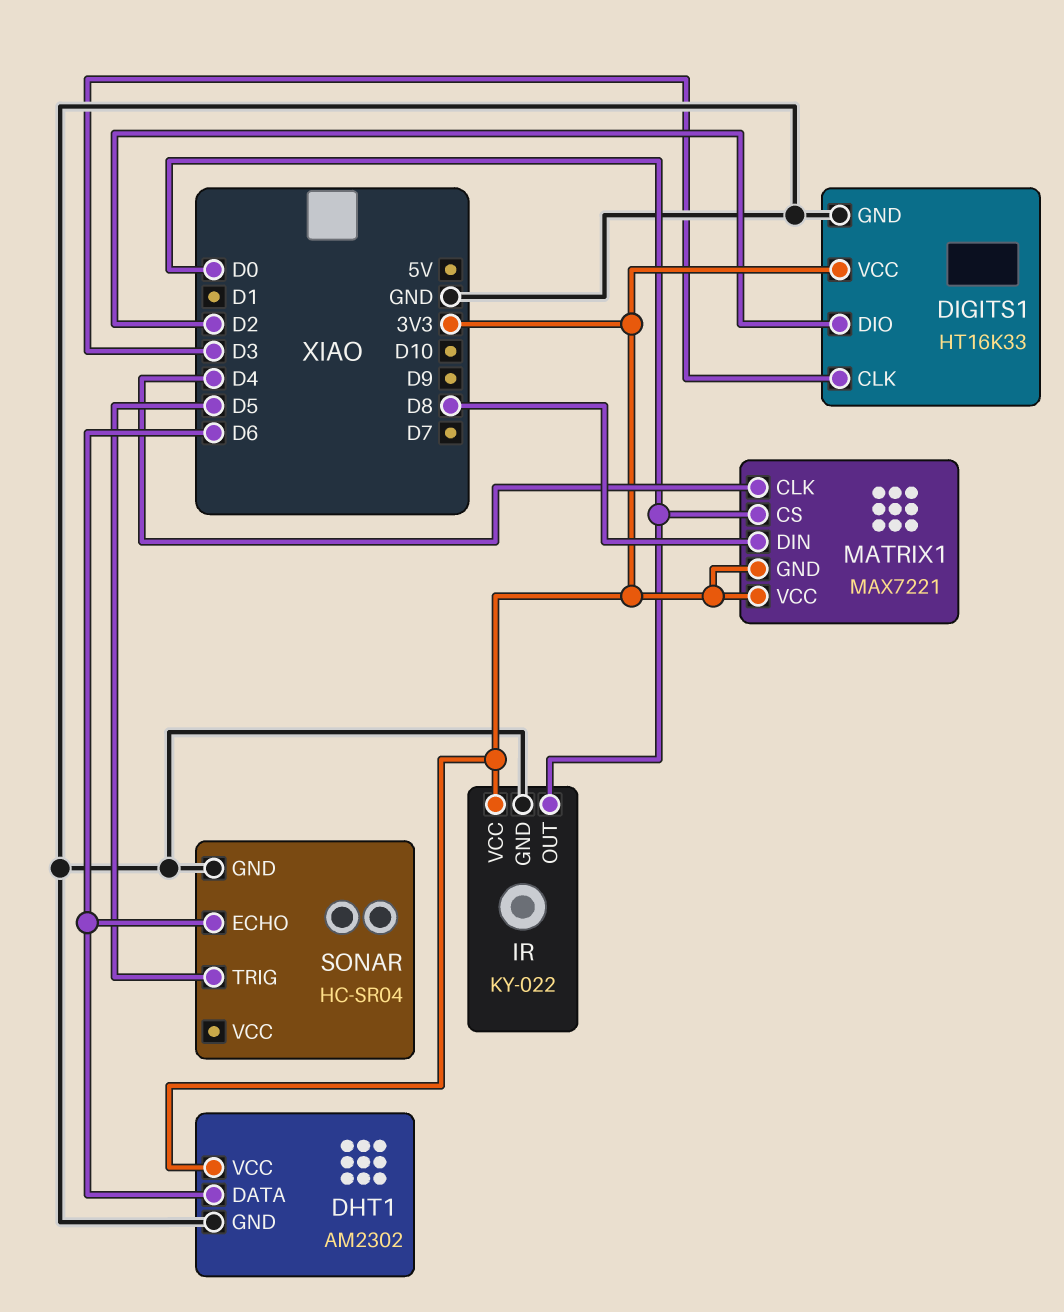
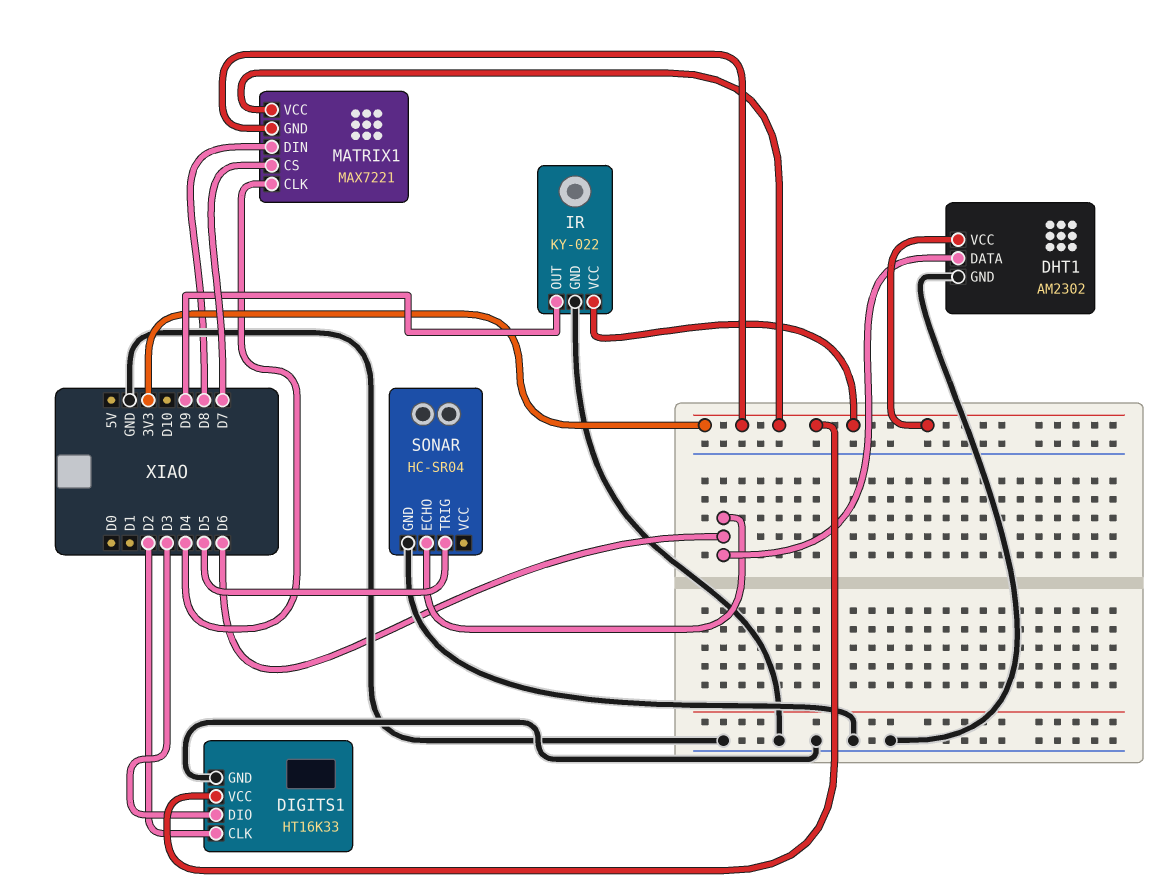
DIGITS1 pin CLK: D3 -> D2
DIGITS1 pin DIO: D2 -> D3
IR pin OUT: D0 -> D9
MATRIX1 pin CS: D0 -> D7

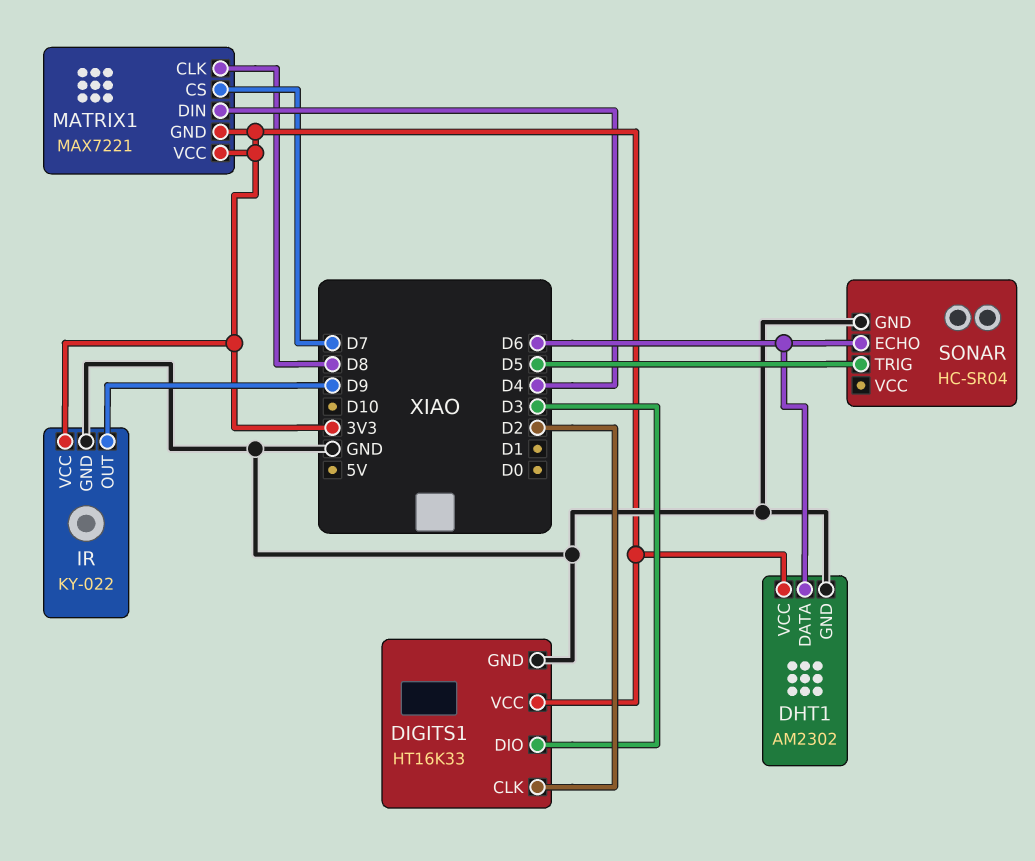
MATRIX1 pin CLK: D4 -> D8
MATRIX1 pin DIN: D8 -> D4

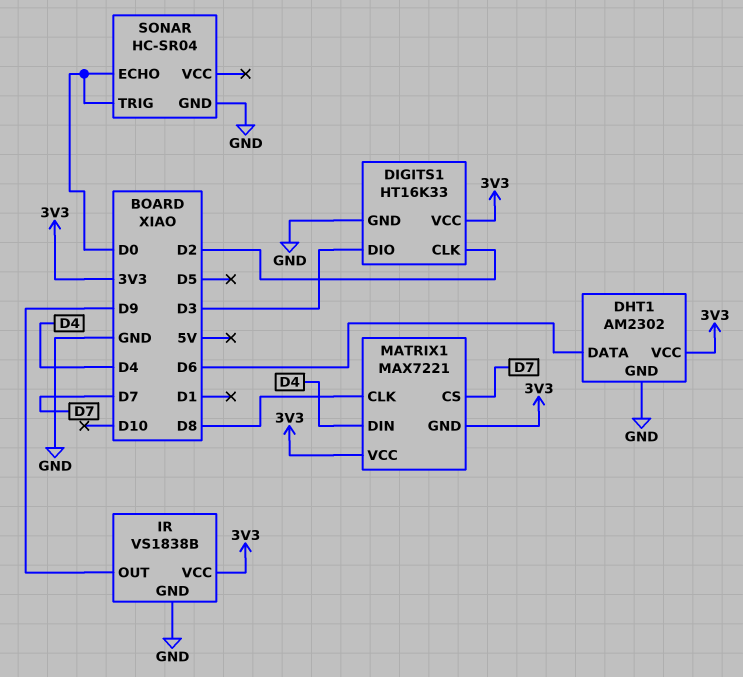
IR: KY-022 -> VS1838B
SONAR pin ECHO: D6 -> D0
SONAR pin TRIG: D5 -> D0

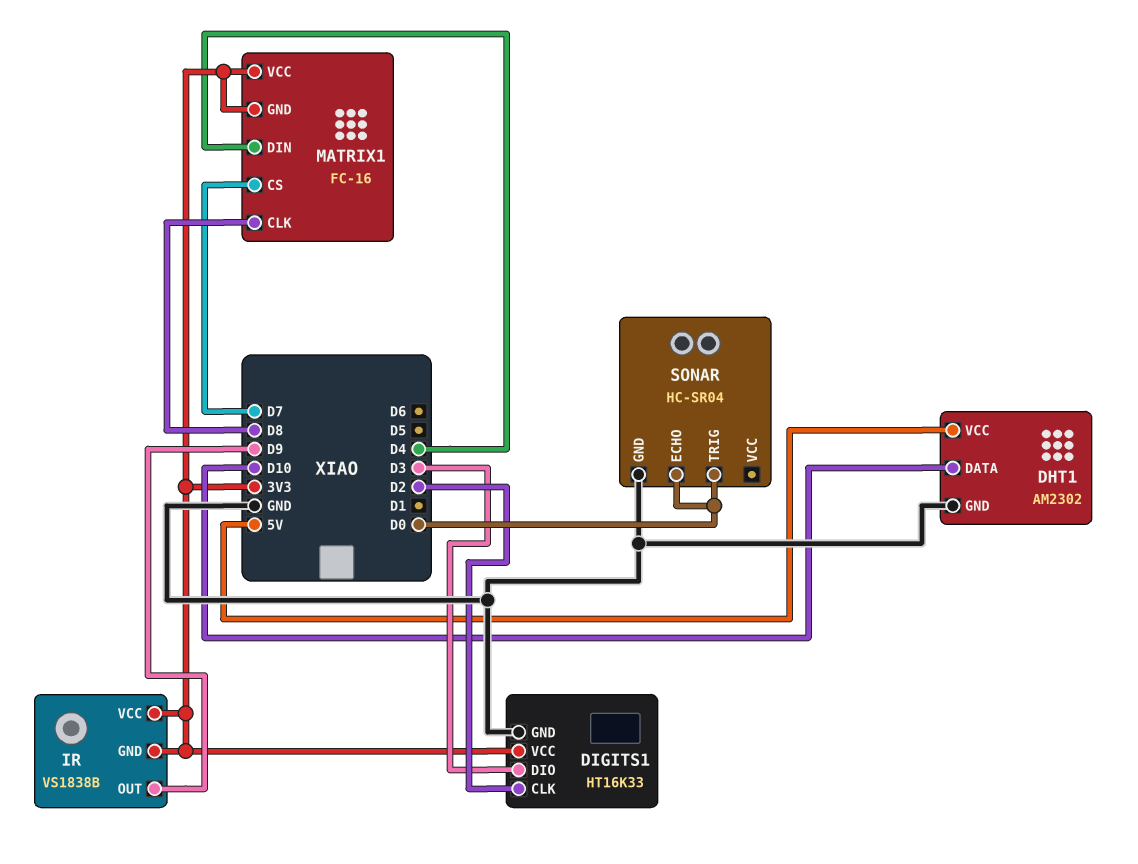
DHT1 pin DATA: D6 -> D10
DHT1 pin VCC: 3V3 -> 5V
IR pin GND: GND -> 3V3
MATRIX1: MAX7221 -> FC-16

